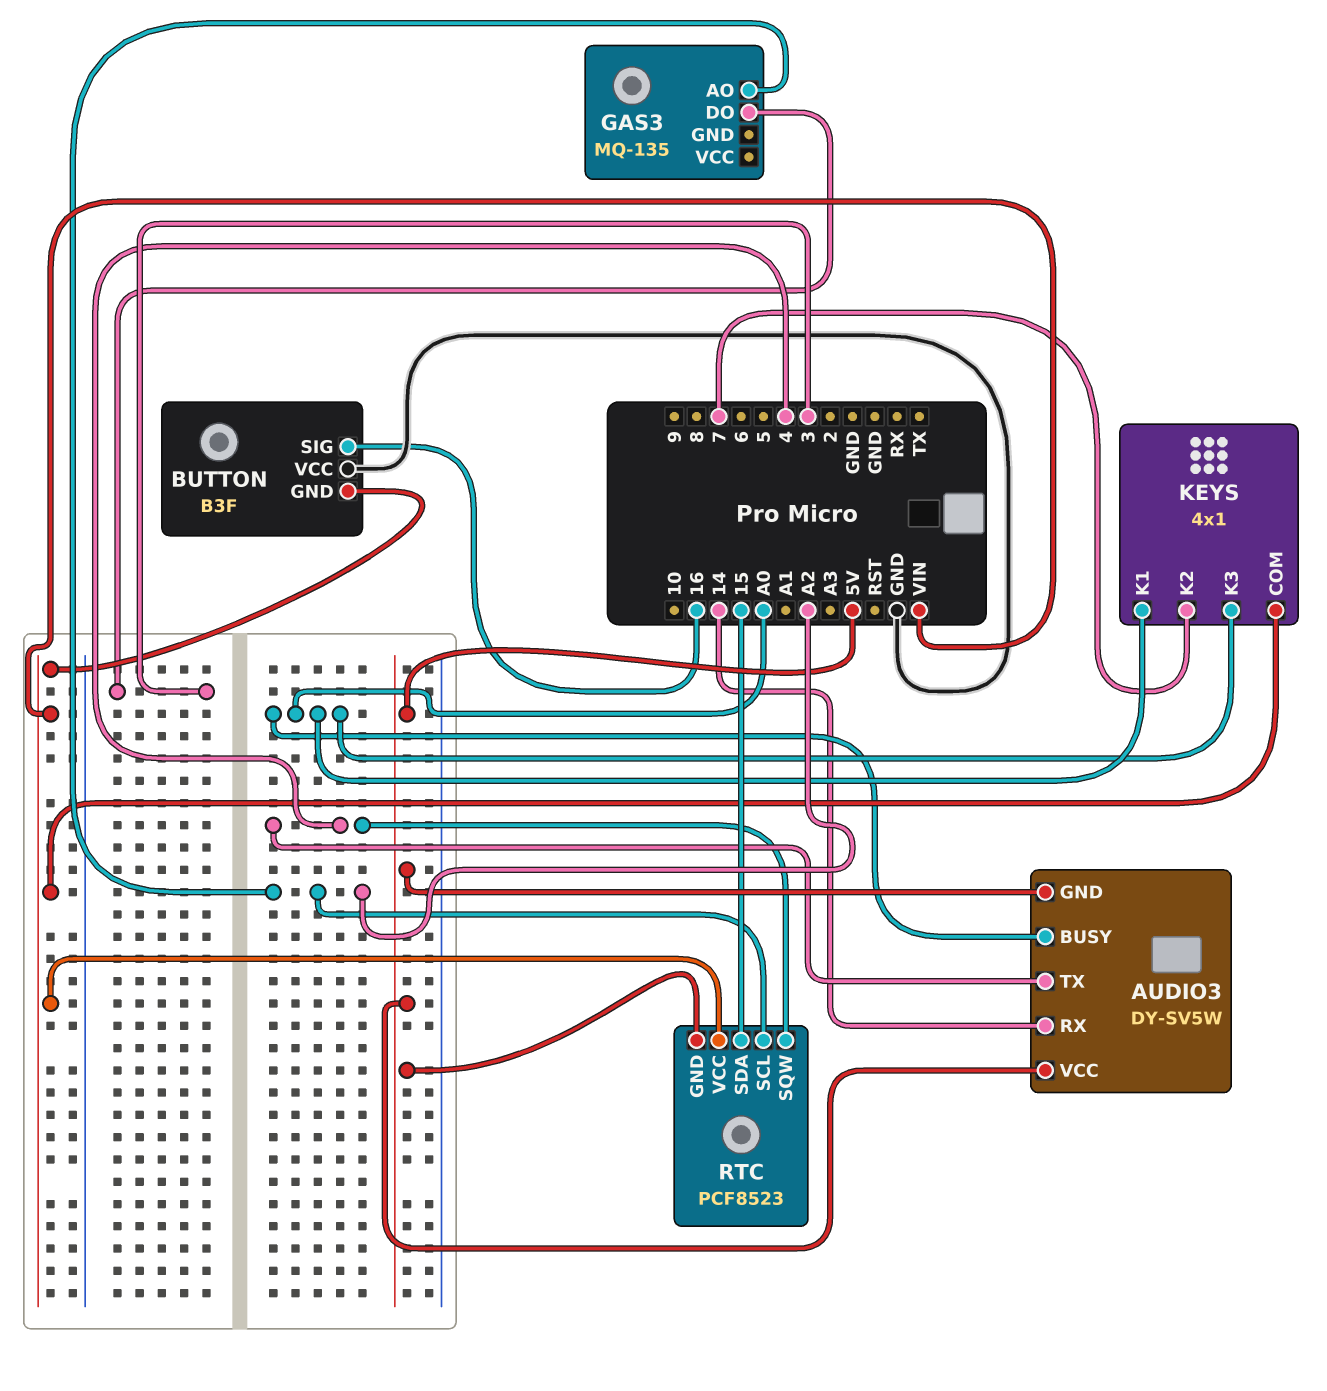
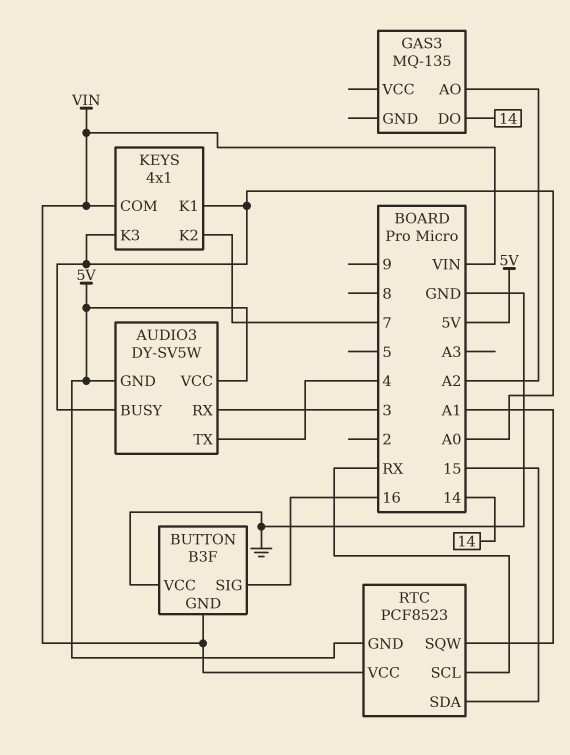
AUDIO3 pin RX: 14 -> 3
GAS3 pin DO: 3 -> 14
RTC pin SCL: A2 -> RX
RTC pin SQW: 4 -> A1

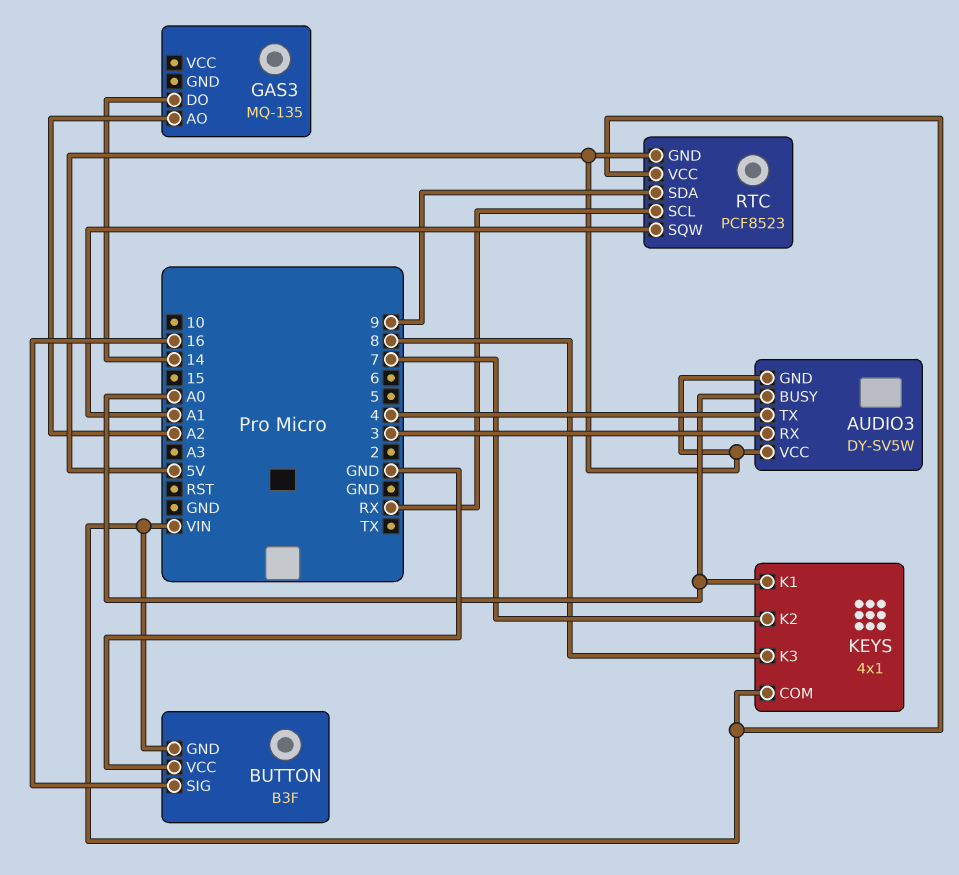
KEYS pin K3: A0 -> 8
RTC pin SDA: 15 -> 9

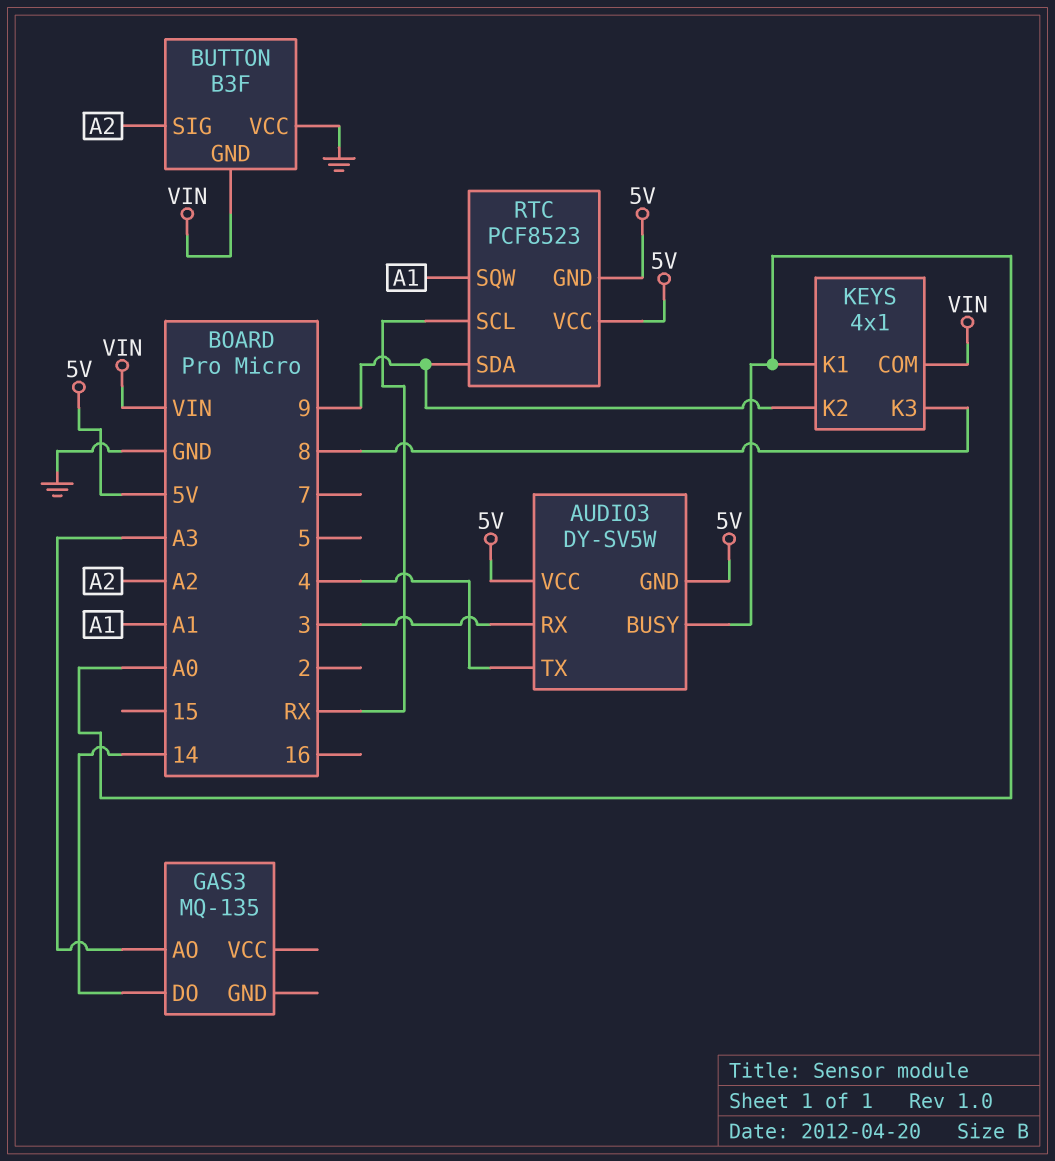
BUTTON pin SIG: 16 -> A2
GAS3 pin AO: A2 -> A3
KEYS pin K2: 7 -> 9
RTC pin VCC: VIN -> 5V

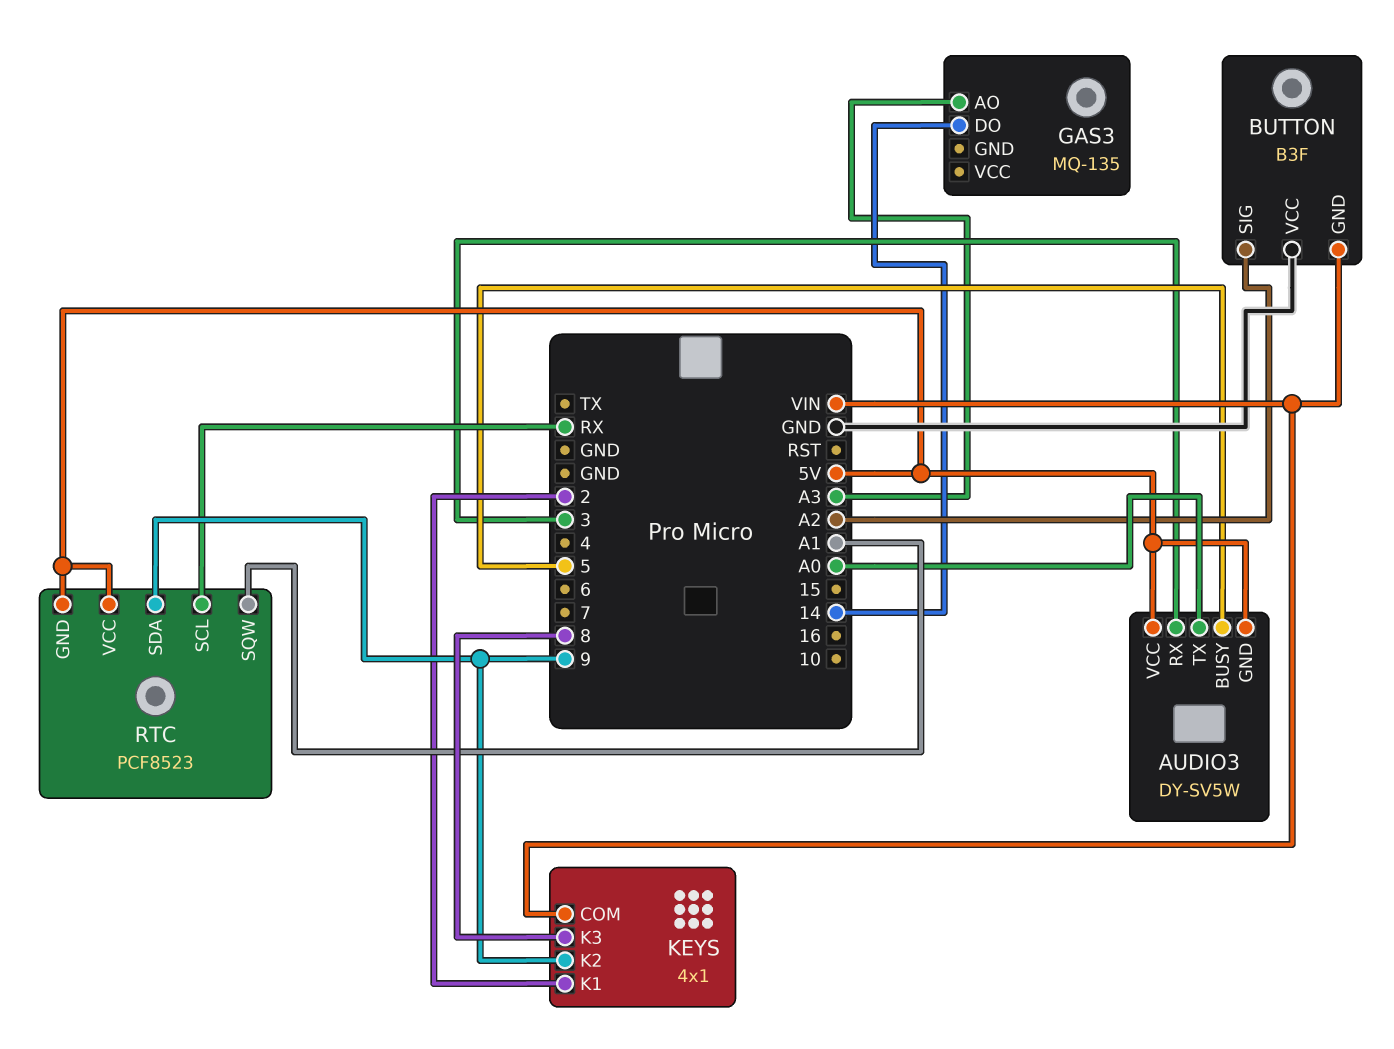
AUDIO3 pin BUSY: A0 -> 5
AUDIO3 pin TX: 4 -> A0
KEYS pin K1: A0 -> 2

